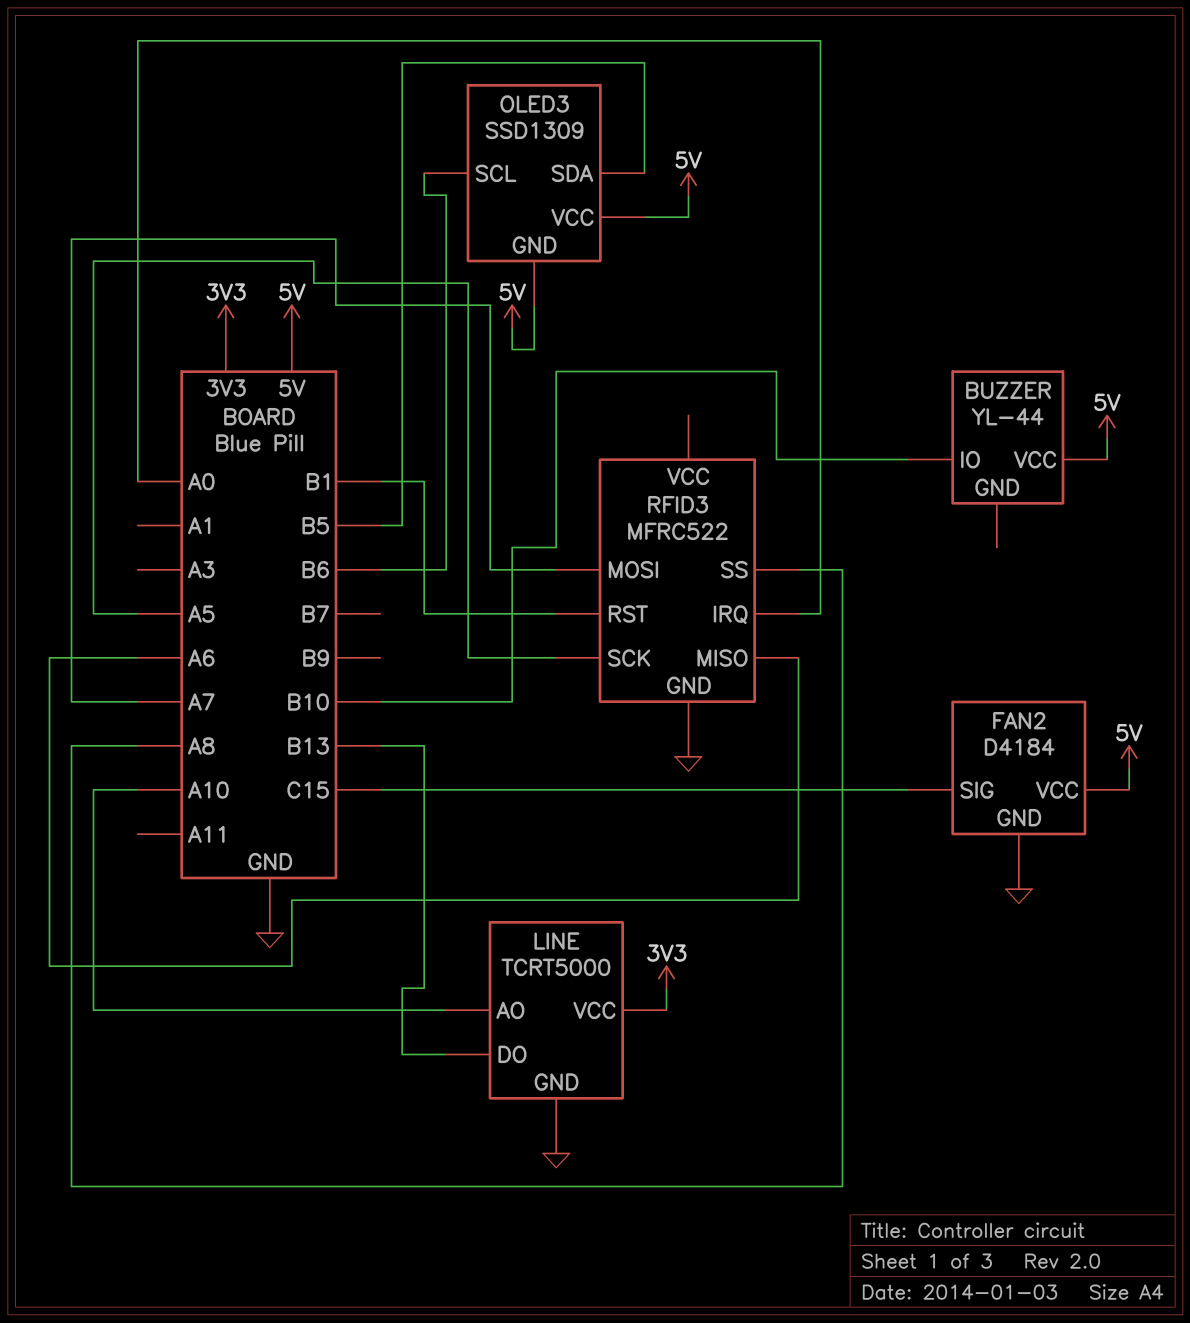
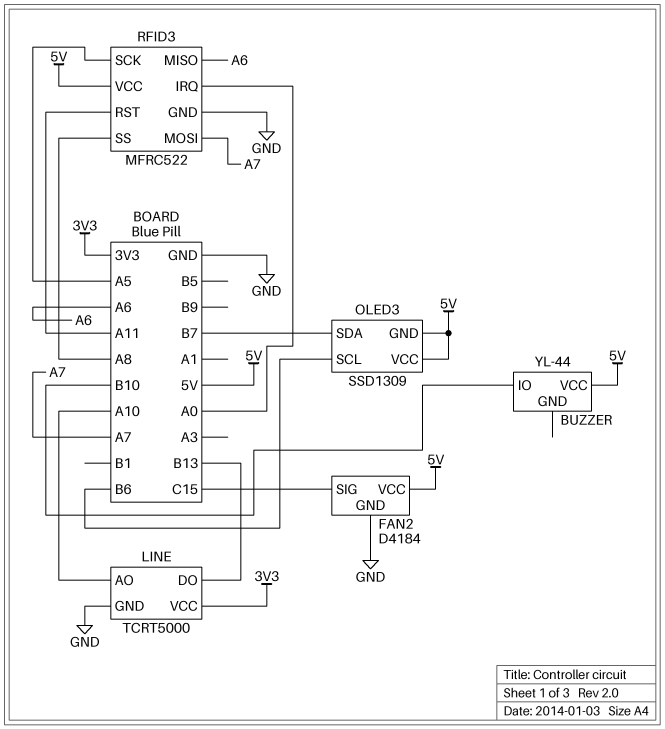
OLED3 pin SDA: B5 -> B7
RFID3 pin RST: B1 -> A11
RFID3 pin VCC: none -> 5V

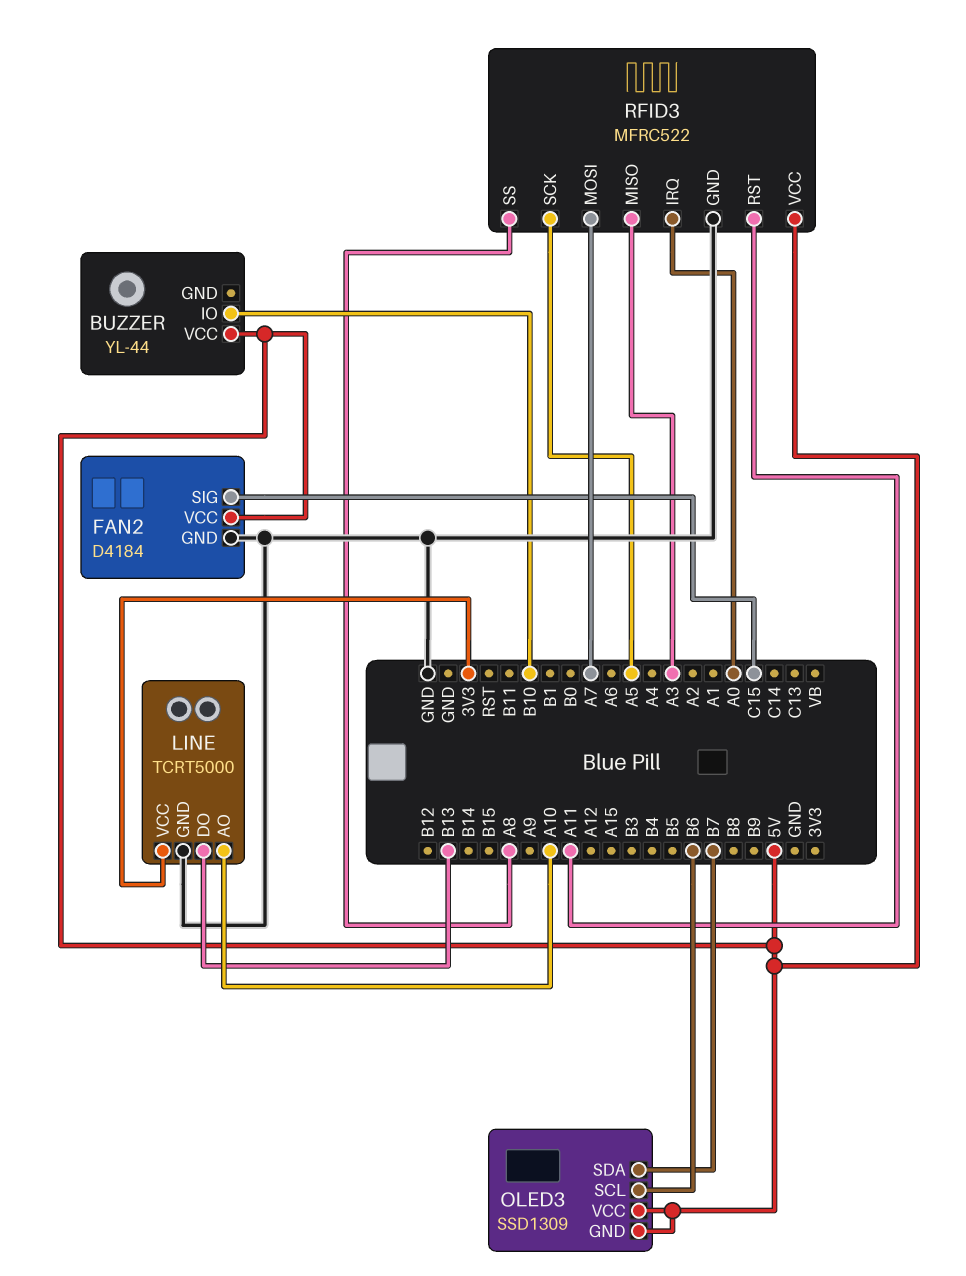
RFID3 pin MISO: A6 -> A3

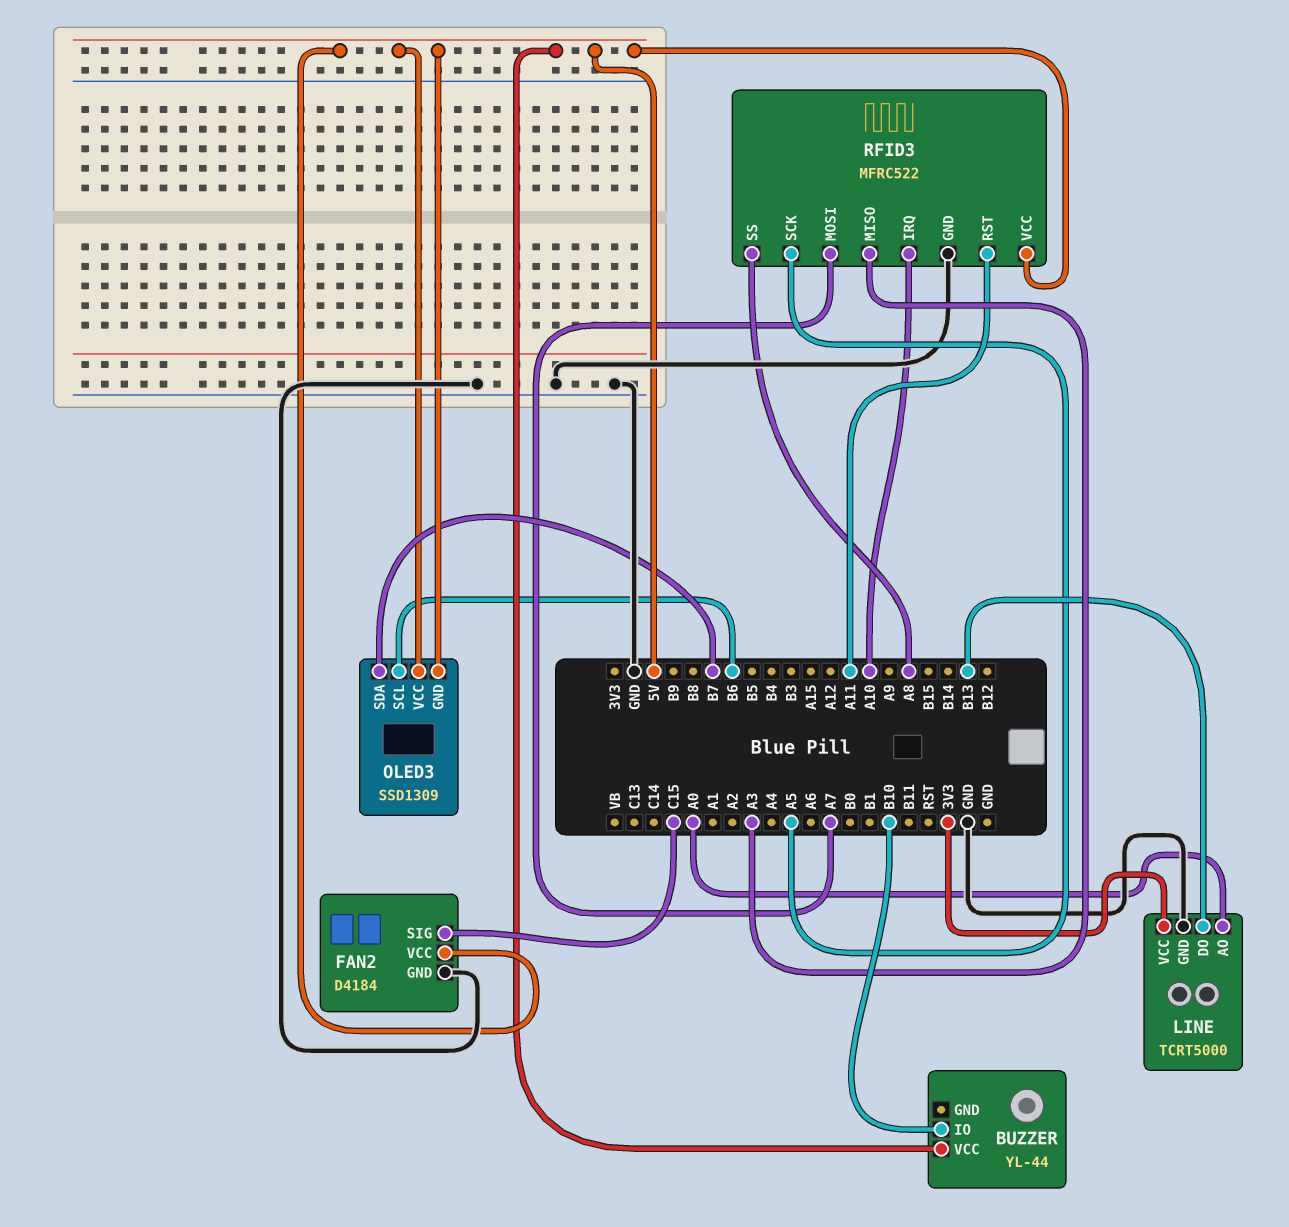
LINE pin AO: A10 -> A0
RFID3 pin IRQ: A0 -> A10

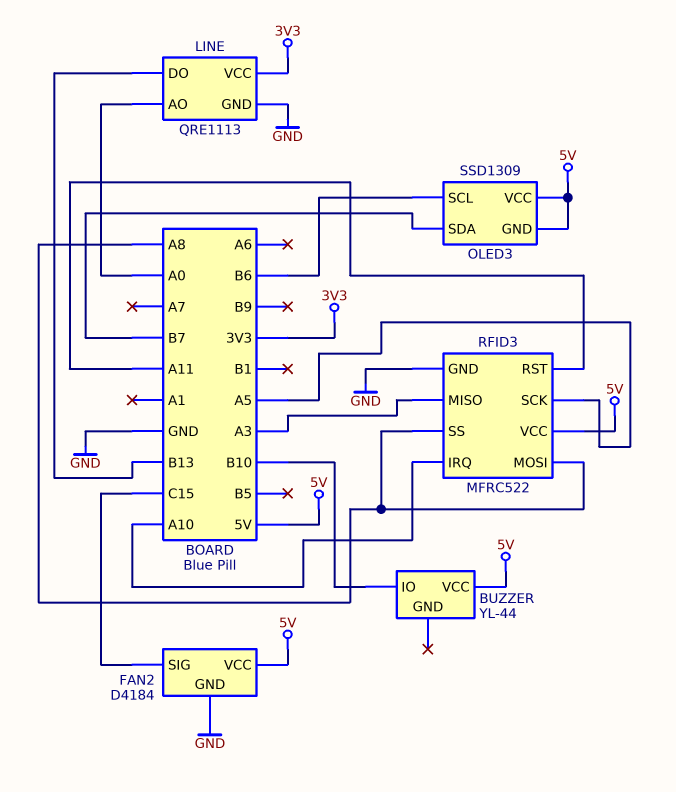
LINE: TCRT5000 -> QRE1113
RFID3 pin MOSI: A7 -> A8

